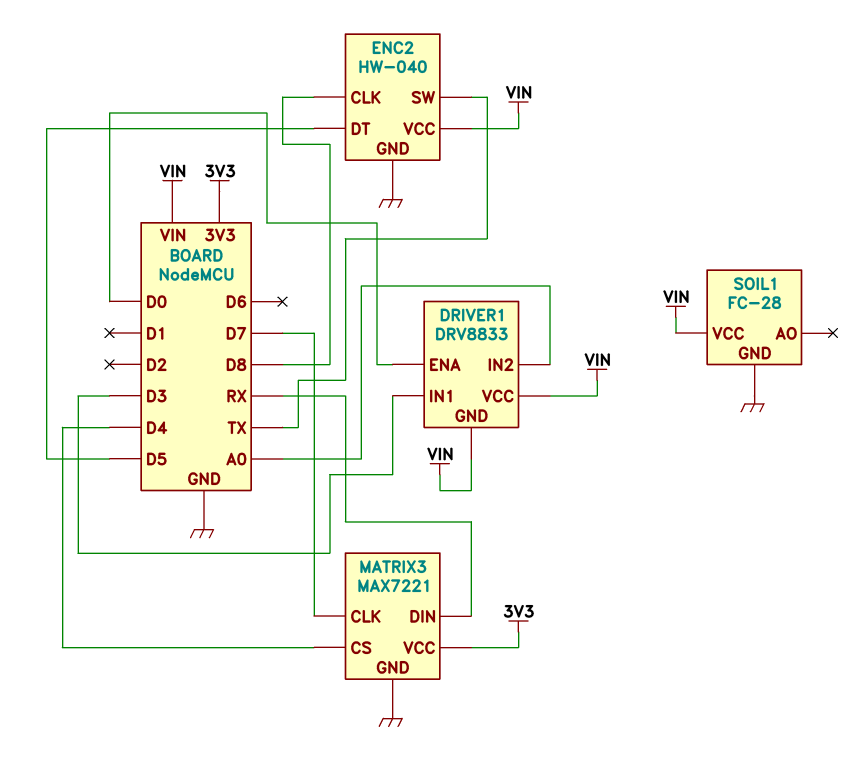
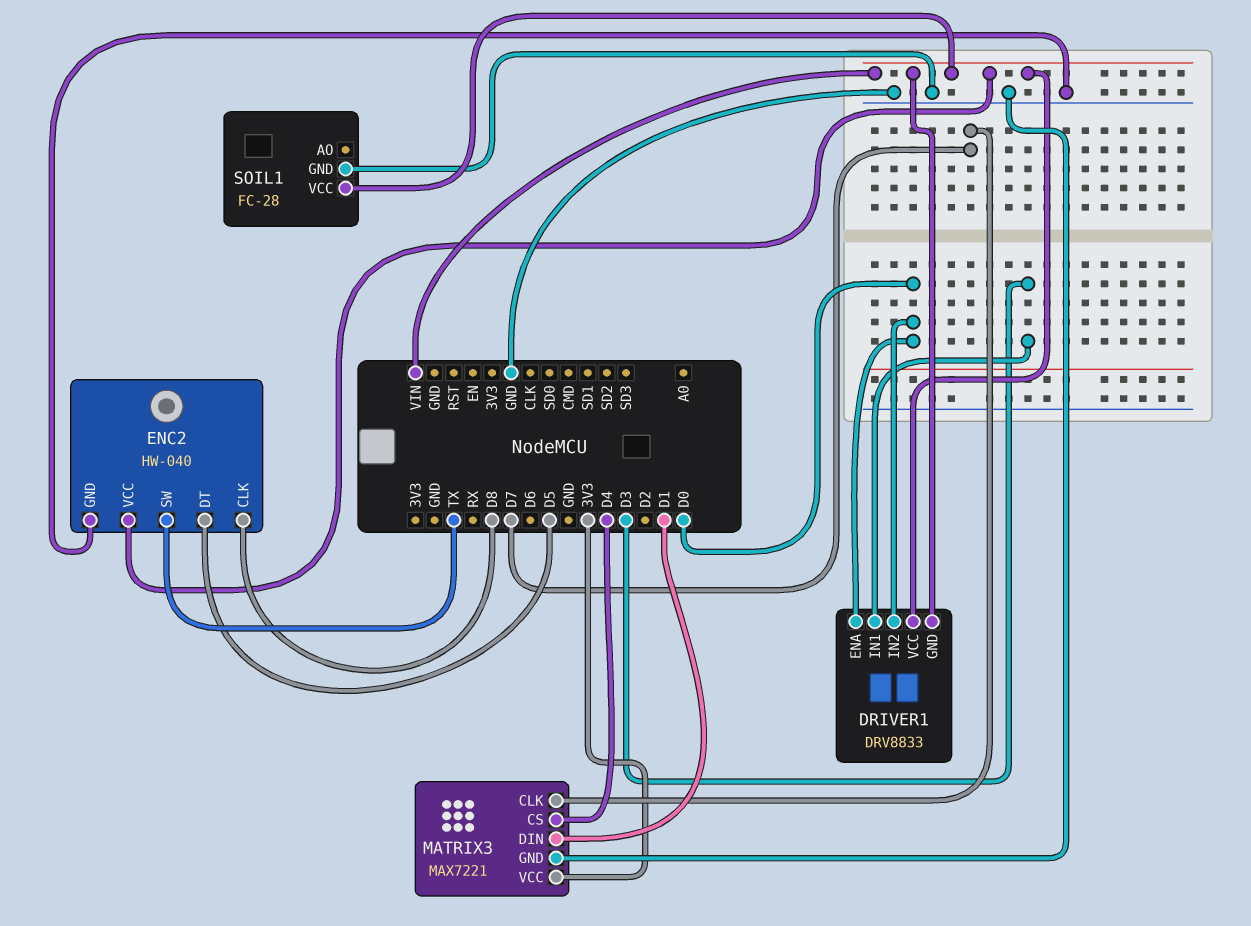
DRIVER1 pin IN2: A0 -> D0
MATRIX3 pin DIN: RX -> D1

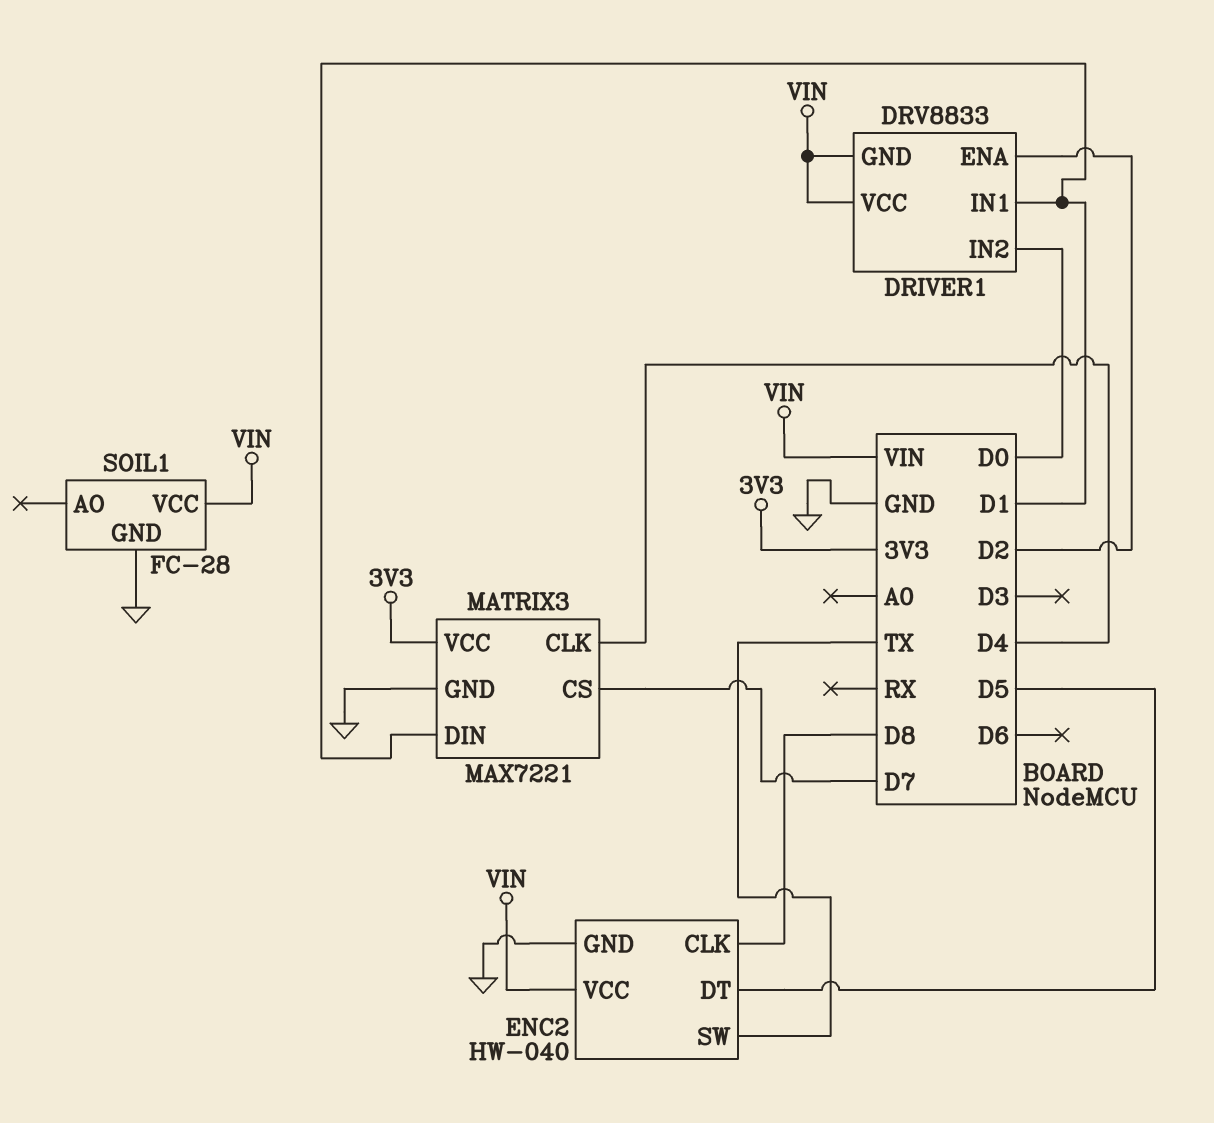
DRIVER1 pin ENA: D0 -> D2
DRIVER1 pin IN1: D3 -> D1
MATRIX3 pin CLK: D7 -> D4
MATRIX3 pin CS: D4 -> D7

